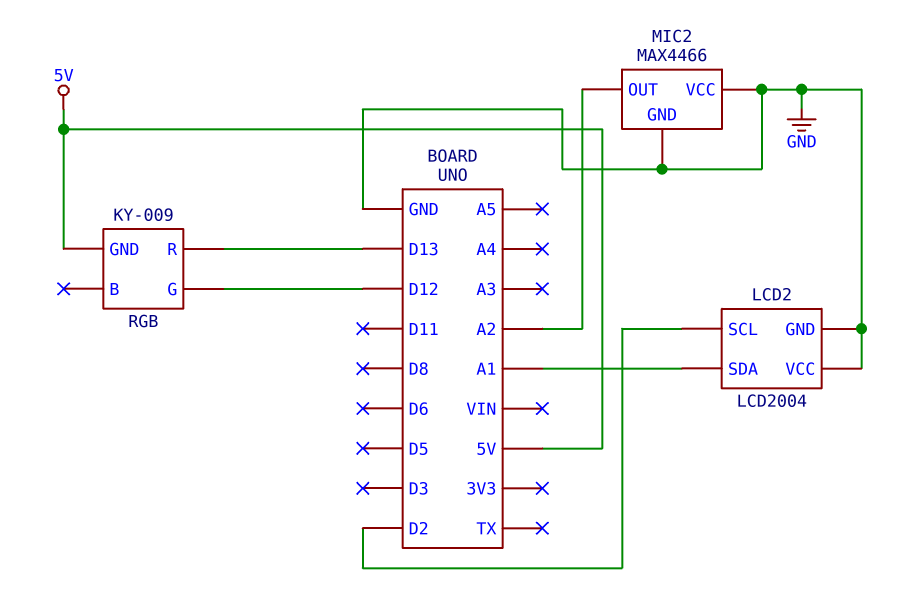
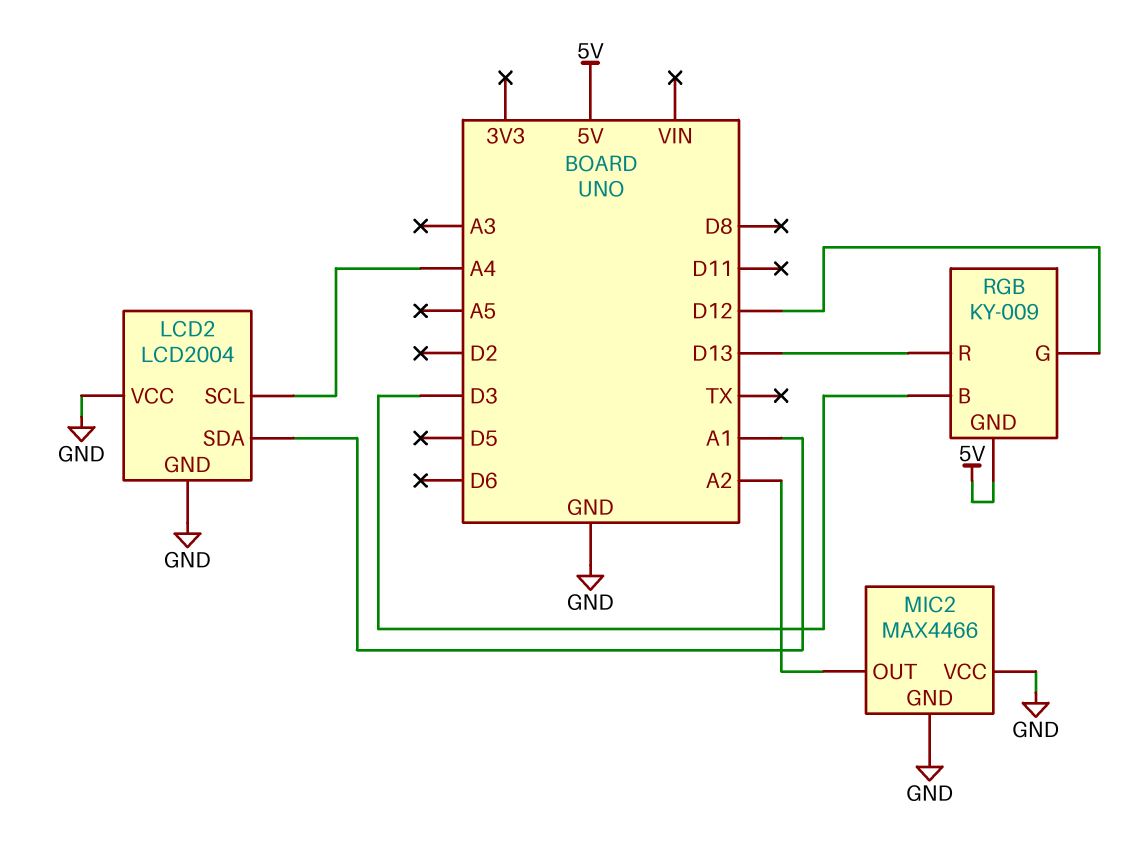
LCD2 pin SCL: D2 -> A4
RGB pin B: none -> D3

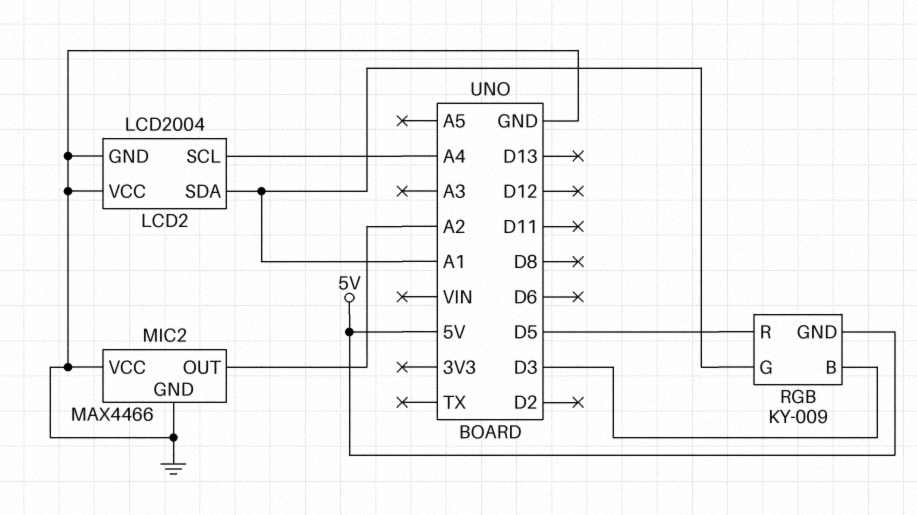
RGB pin G: D12 -> A1
RGB pin R: D13 -> D5

